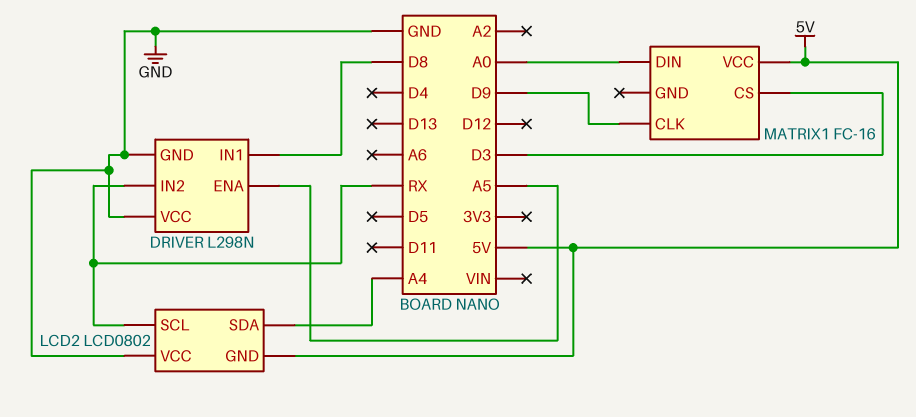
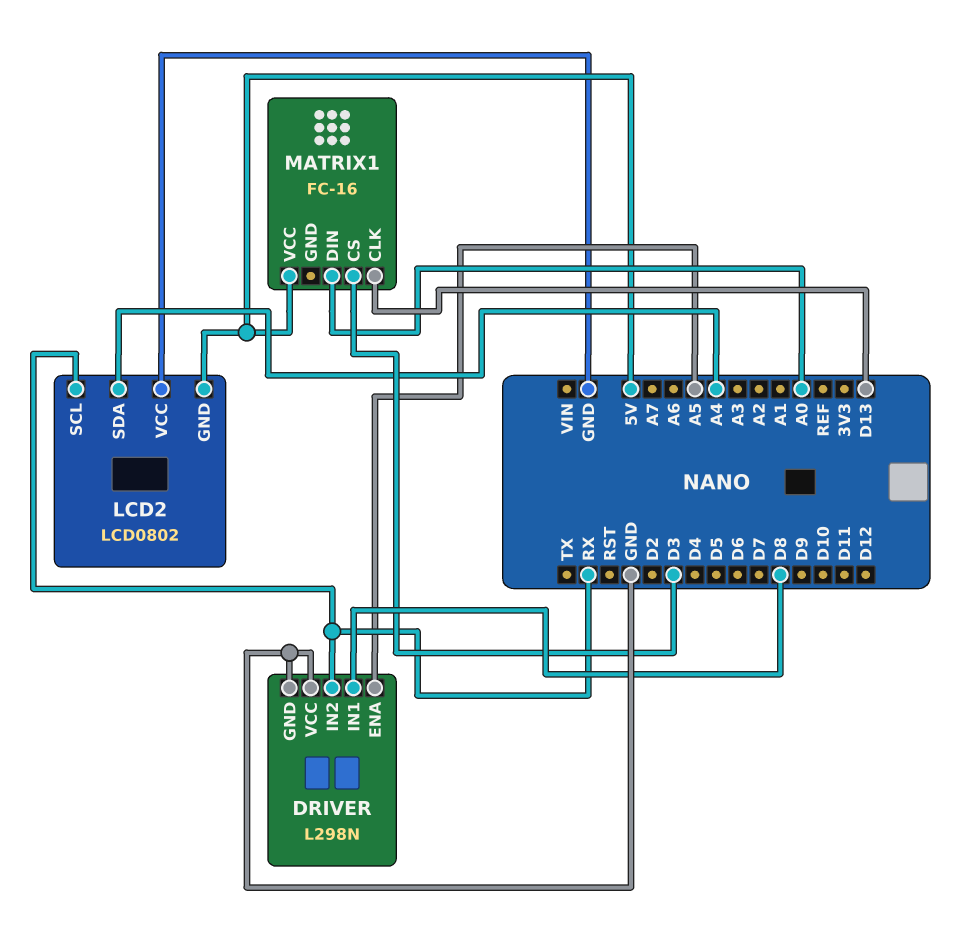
MATRIX1 pin CLK: D9 -> D13

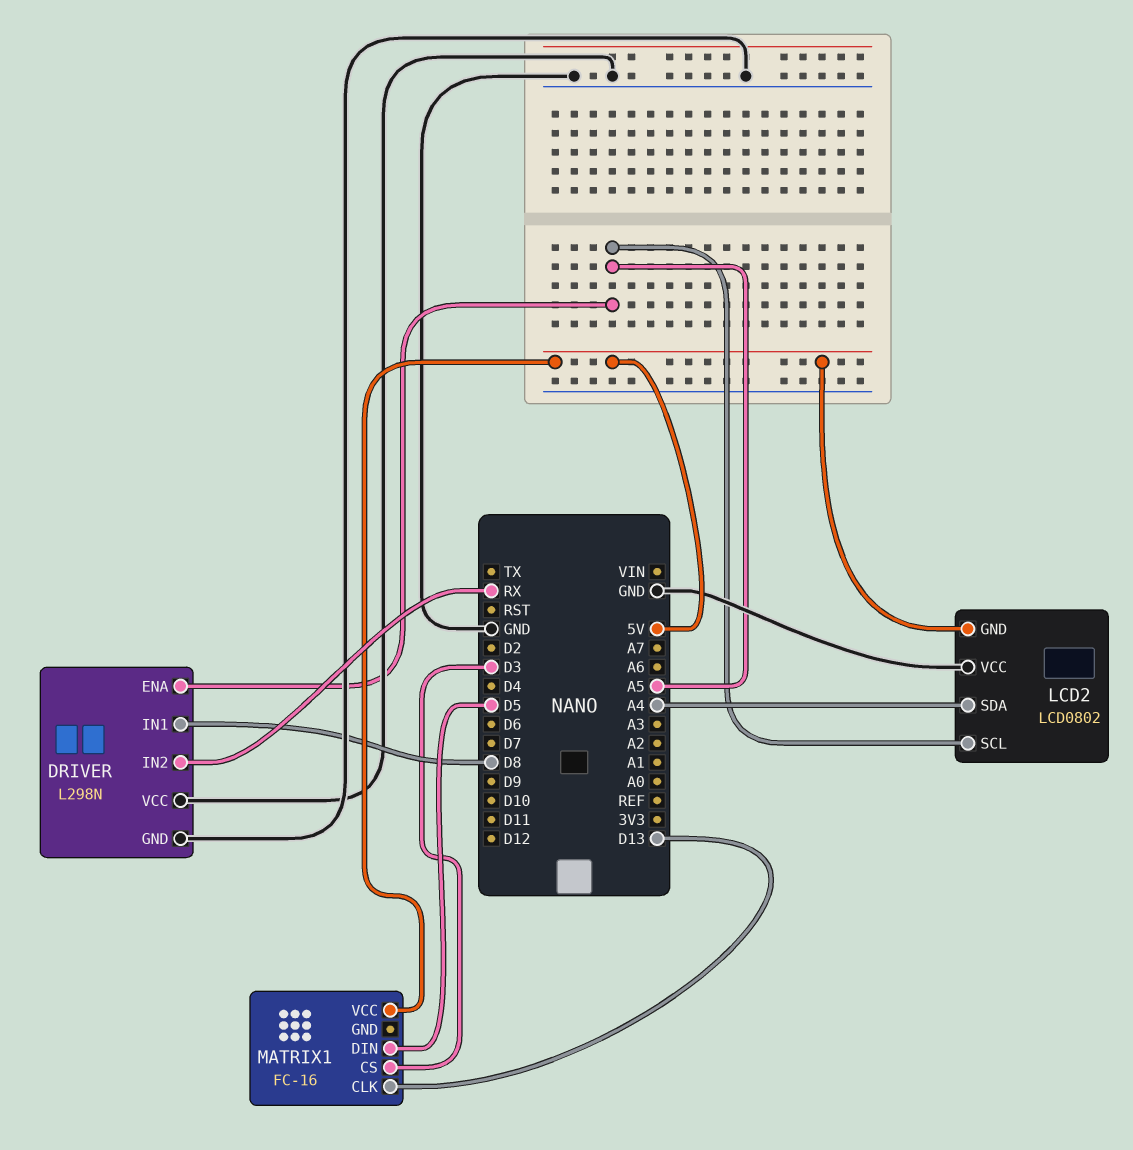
LCD2 pin SCL: RX -> A5
MATRIX1 pin DIN: A0 -> D5

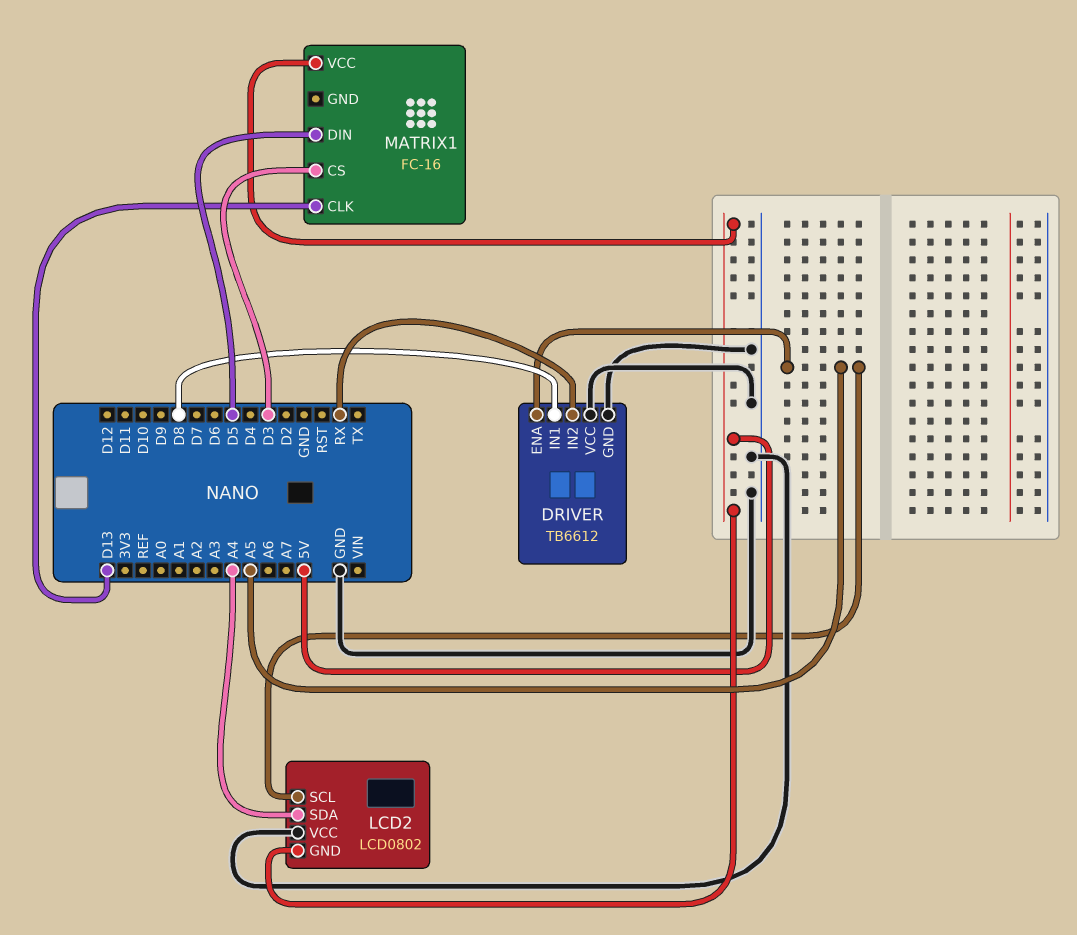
DRIVER: L298N -> TB6612

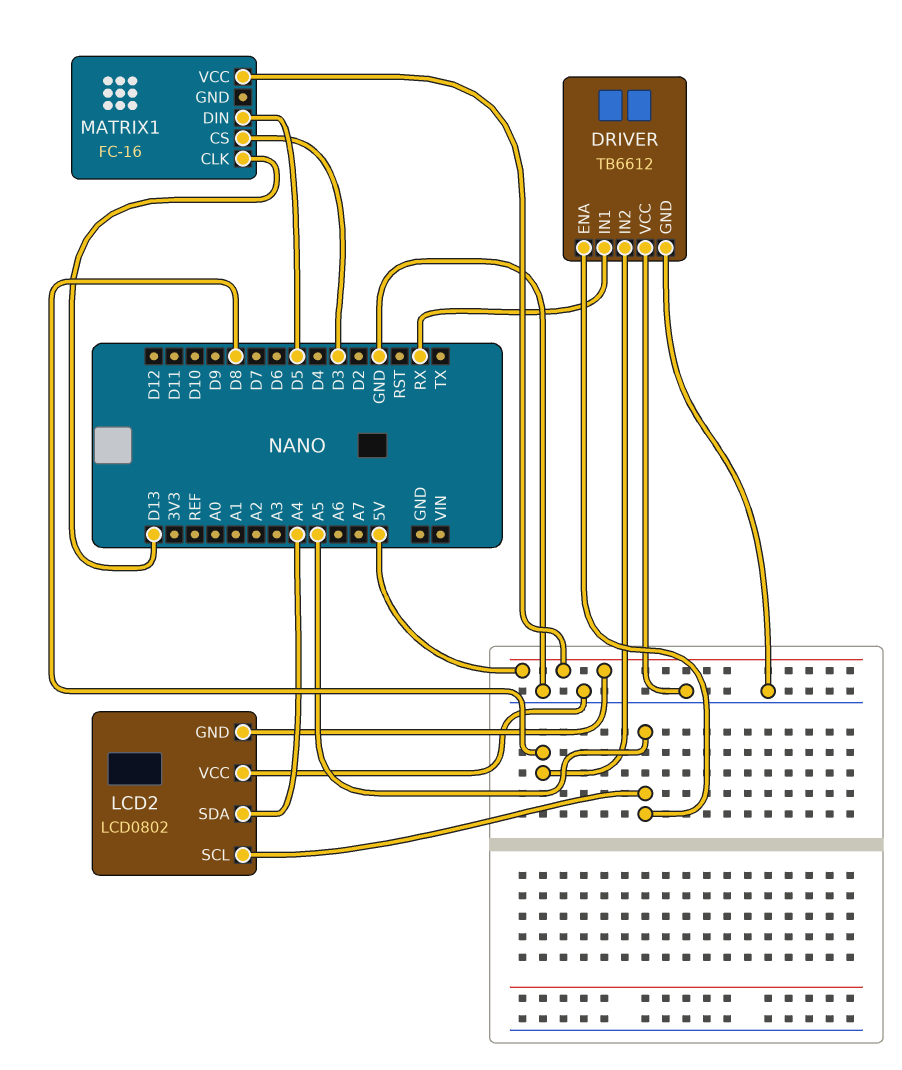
DRIVER pin IN1: D8 -> RX
DRIVER pin IN2: RX -> D8

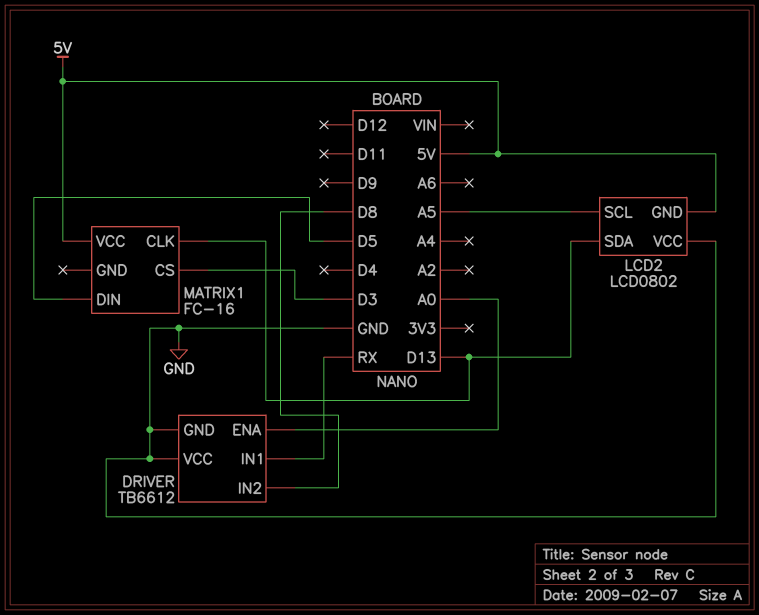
DRIVER pin ENA: A5 -> A0
LCD2 pin SDA: A4 -> D13

